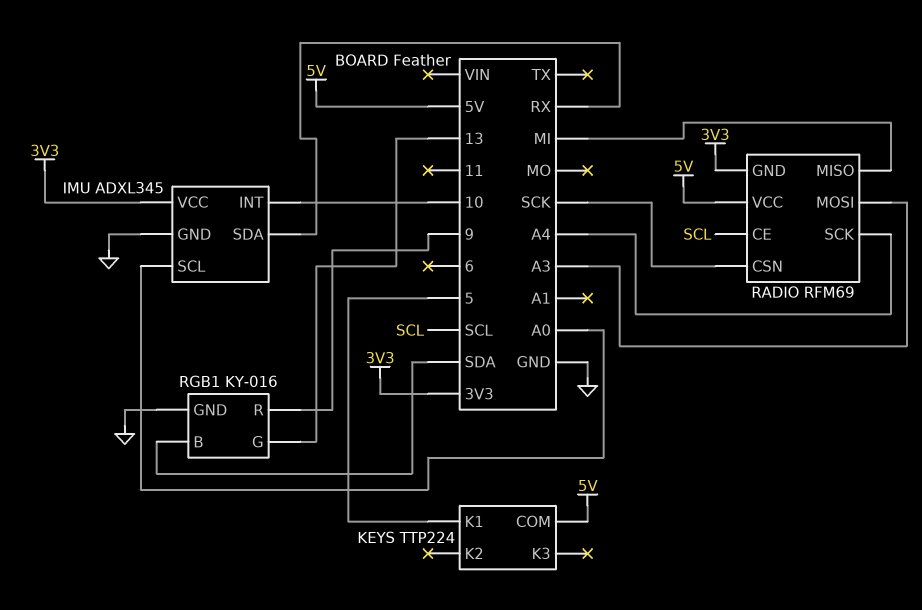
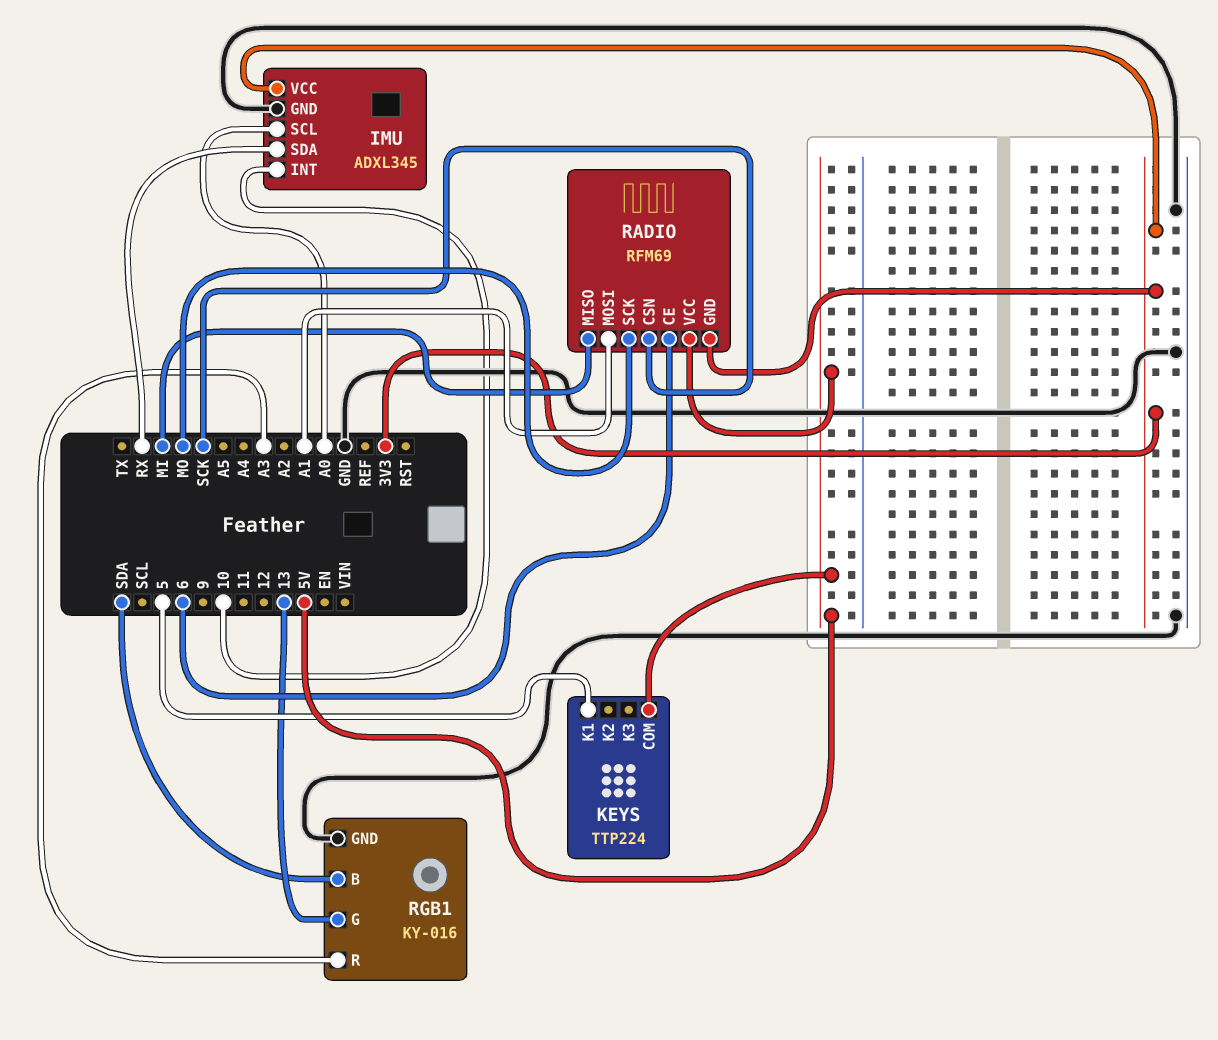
RADIO pin CE: SCL -> 6
RADIO pin MOSI: A3 -> A1
RADIO pin SCK: A4 -> MO
RGB1 pin R: 9 -> A3

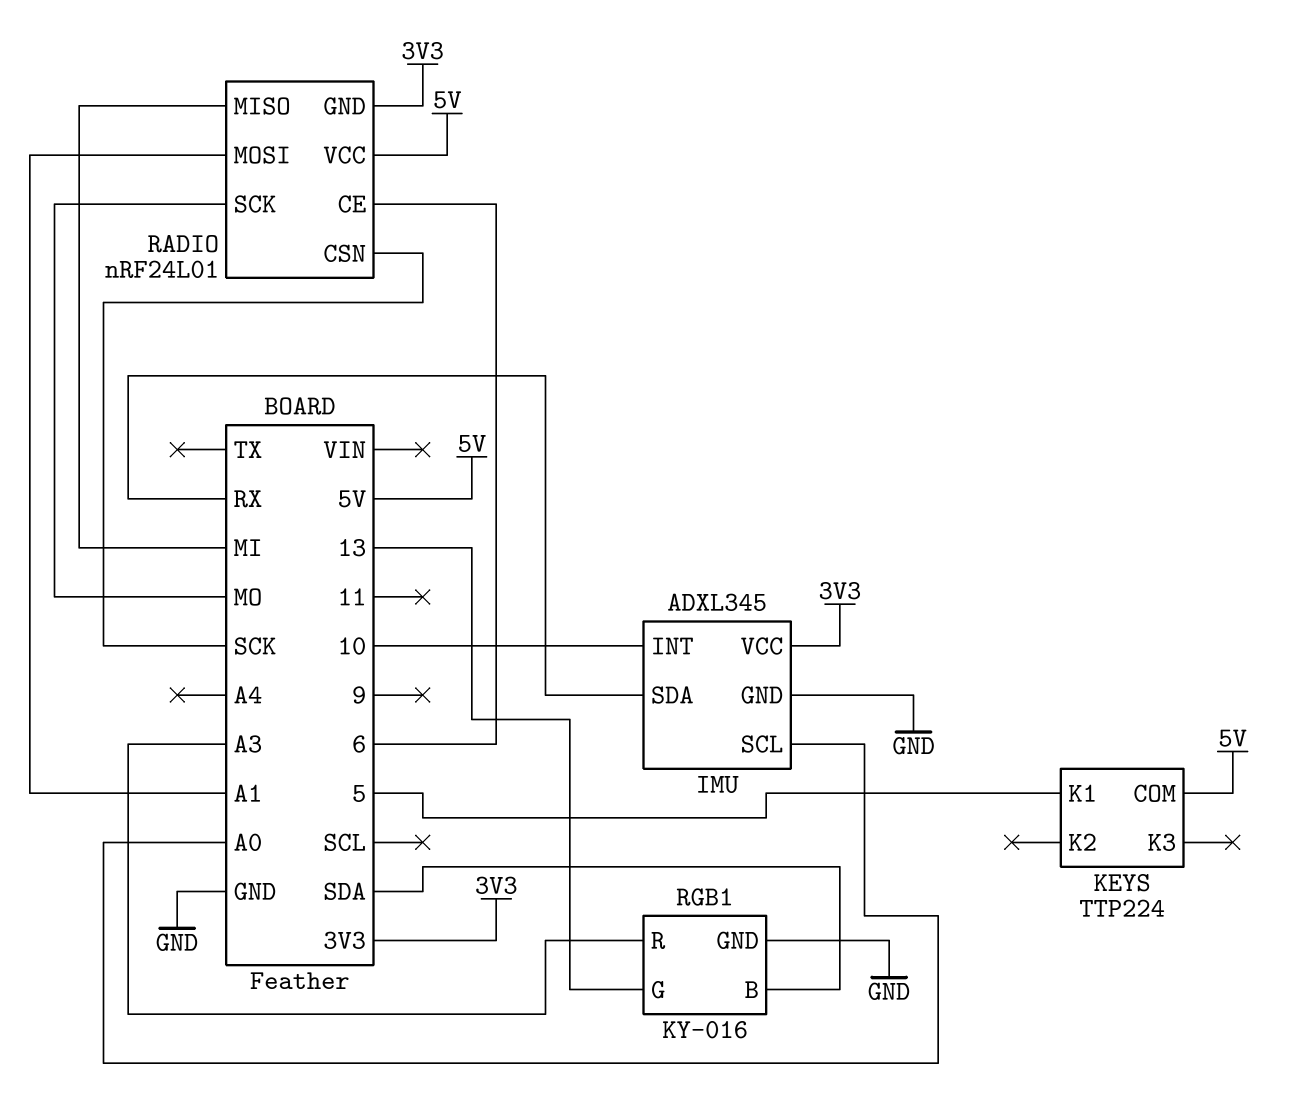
RADIO: RFM69 -> nRF24L01

